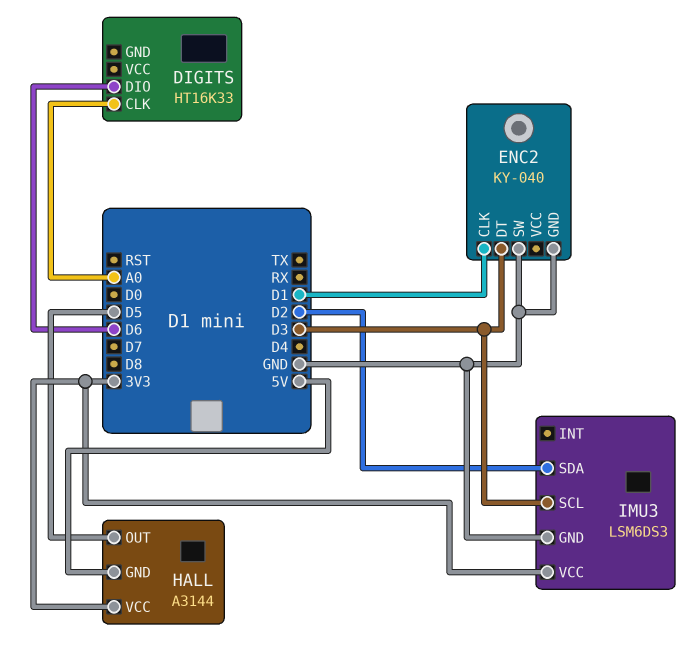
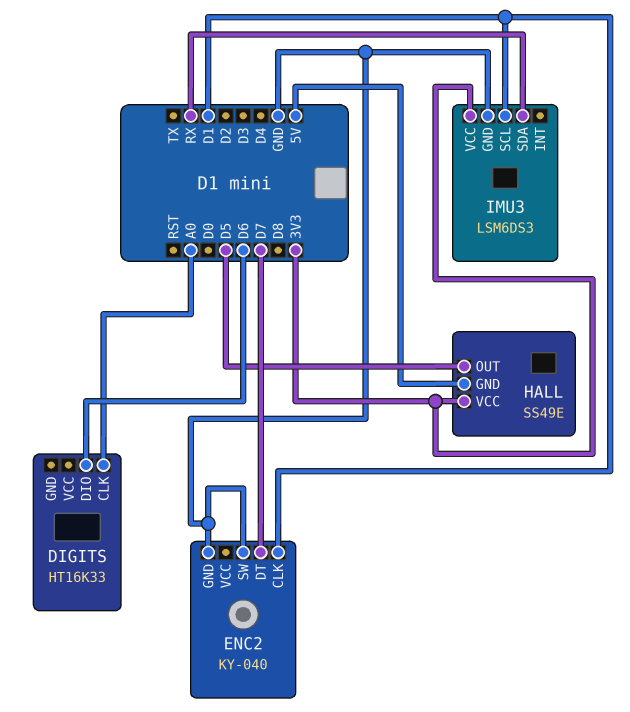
ENC2 pin DT: D3 -> D7
HALL: A3144 -> SS49E
IMU3 pin SCL: D3 -> D1
IMU3 pin SDA: D2 -> RX

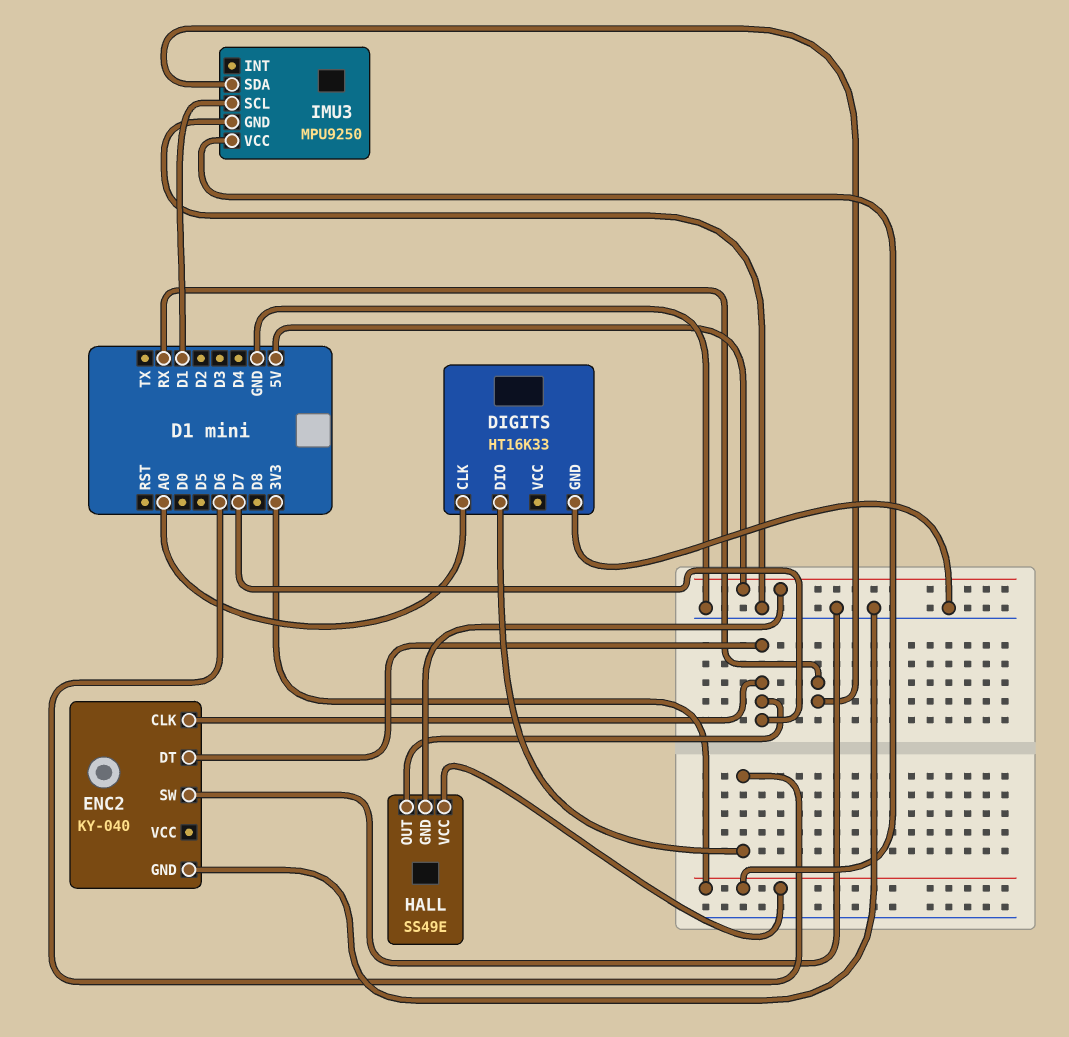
DIGITS pin GND: none -> GND
ENC2 pin CLK: D1 -> D7
HALL pin OUT: D5 -> D7
IMU3: LSM6DS3 -> MPU9250

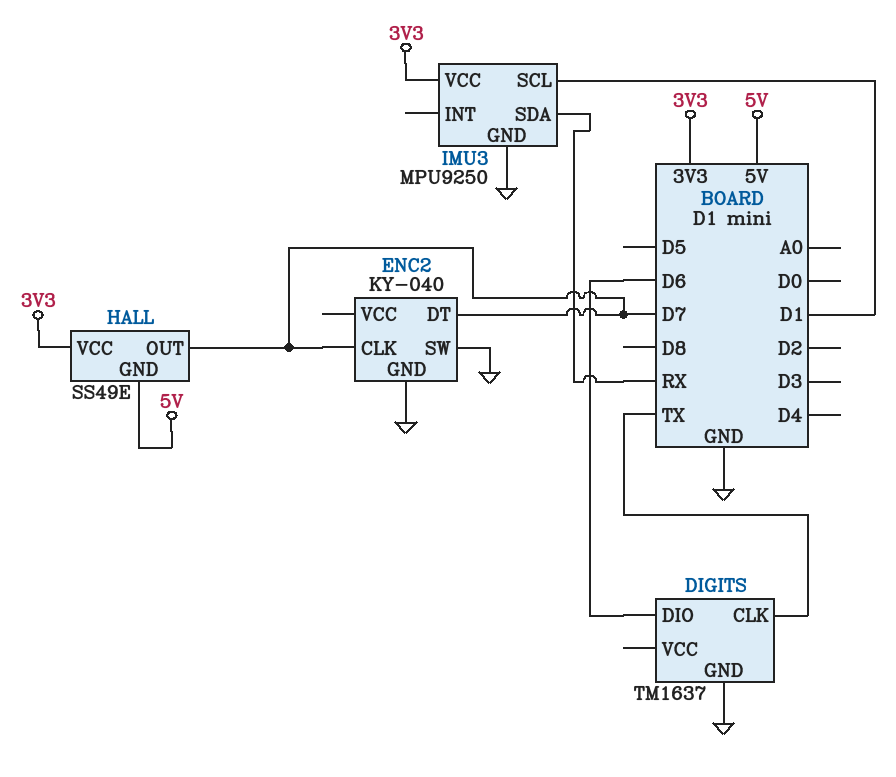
DIGITS: HT16K33 -> TM1637
DIGITS pin CLK: A0 -> TX

